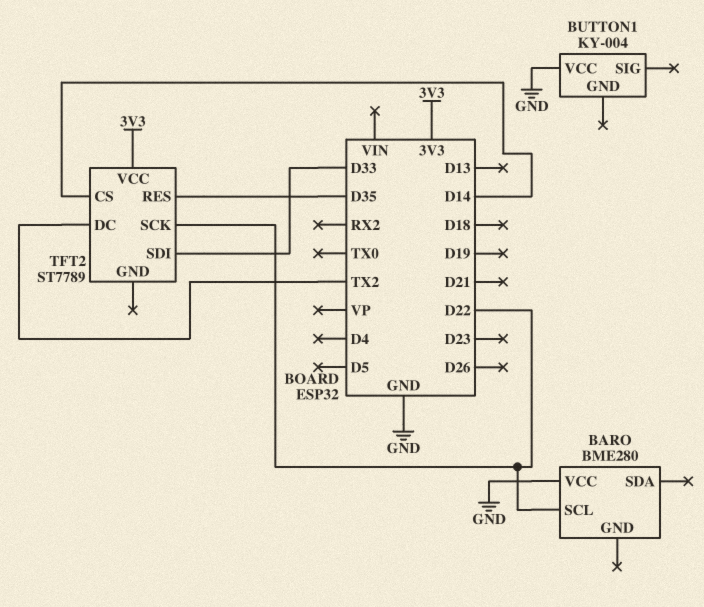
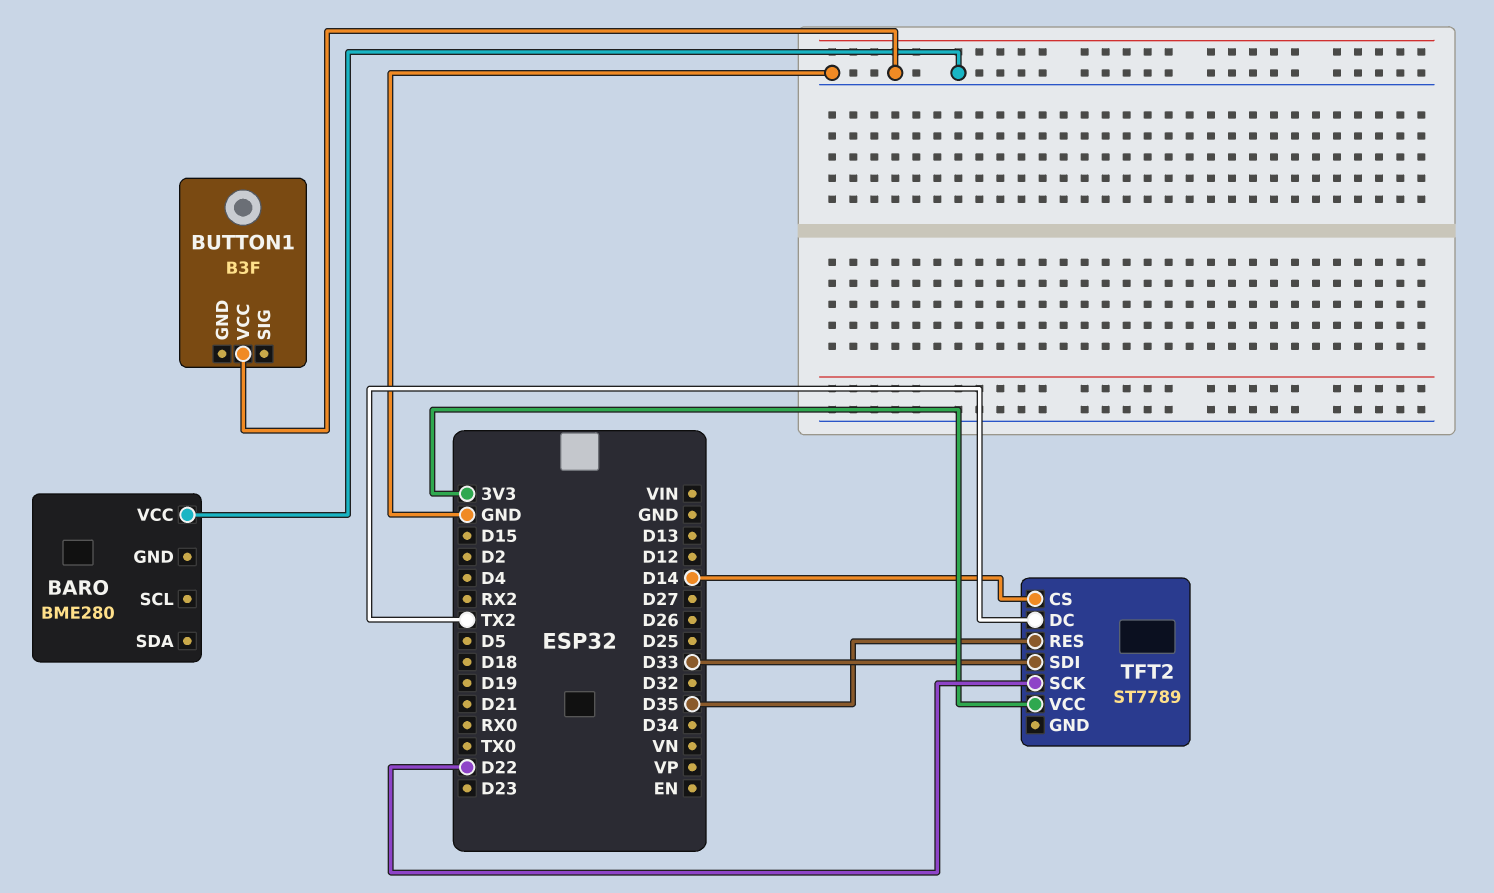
BARO pin SCL: D22 -> none
BUTTON1: KY-004 -> B3F

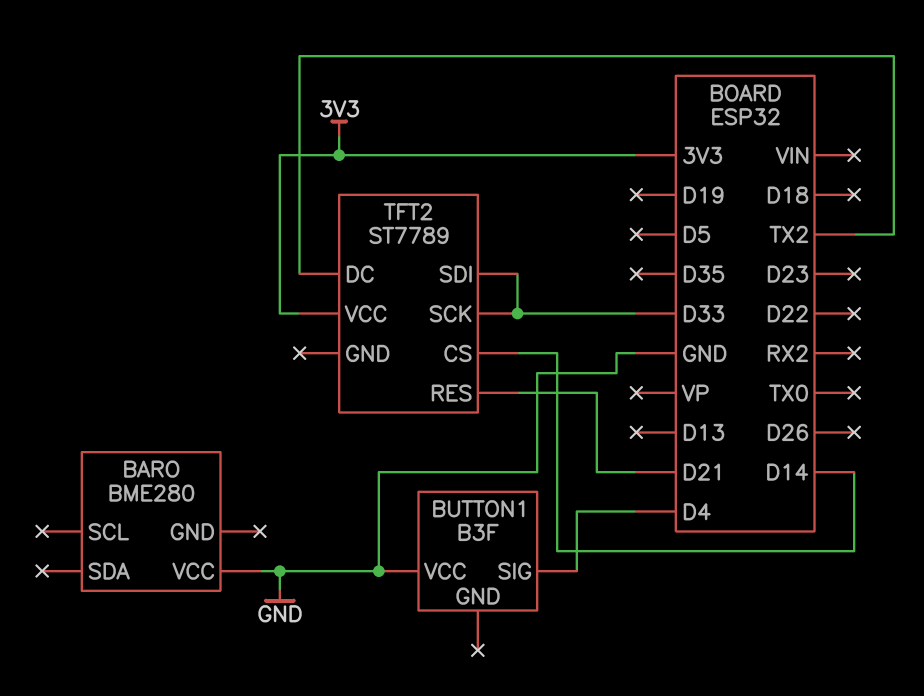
BUTTON1 pin SIG: none -> D4
TFT2 pin RES: D35 -> D21
TFT2 pin SCK: D22 -> D33

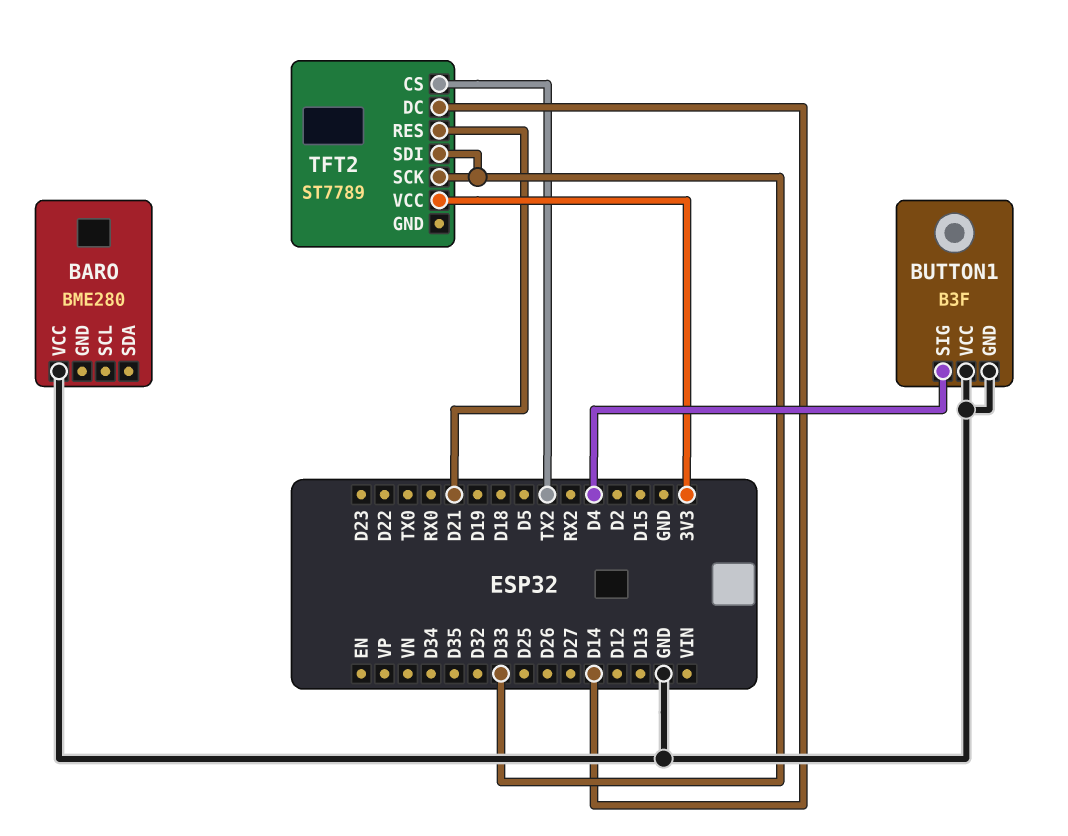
BUTTON1 pin GND: none -> GND
TFT2 pin CS: D14 -> TX2
TFT2 pin DC: TX2 -> D14

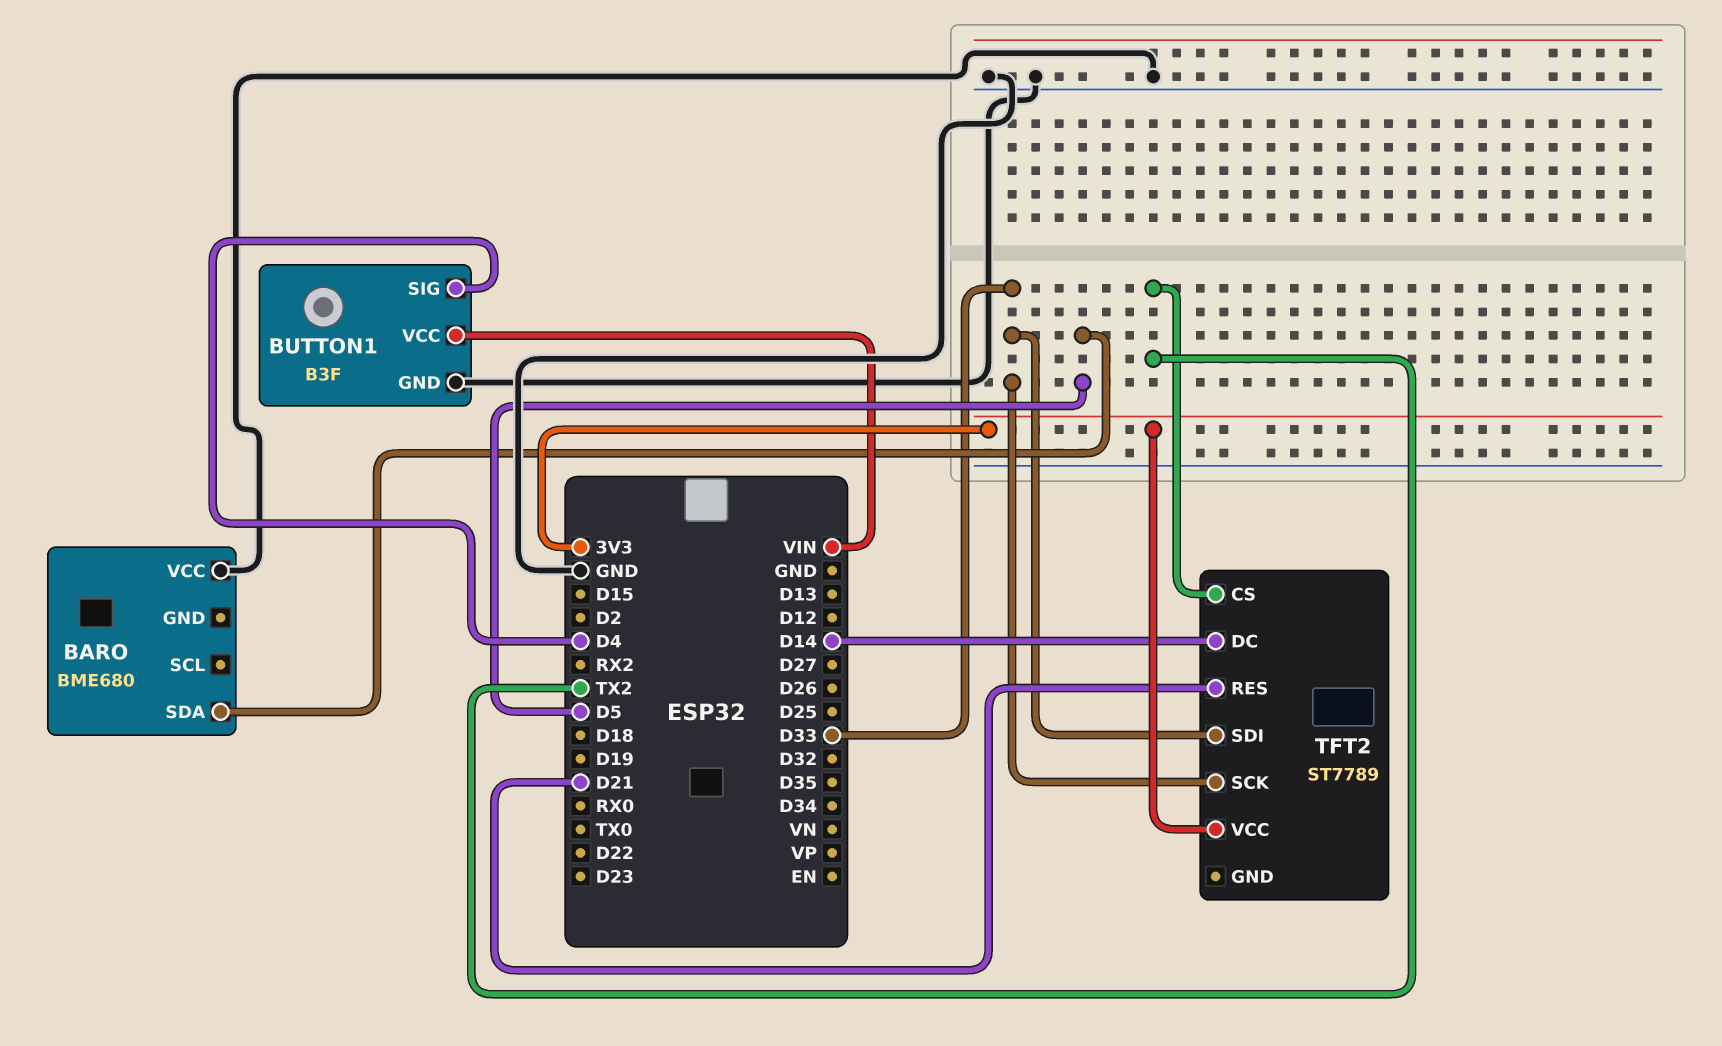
BARO: BME280 -> BME680
BARO pin SDA: none -> D5
BUTTON1 pin VCC: GND -> VIN

